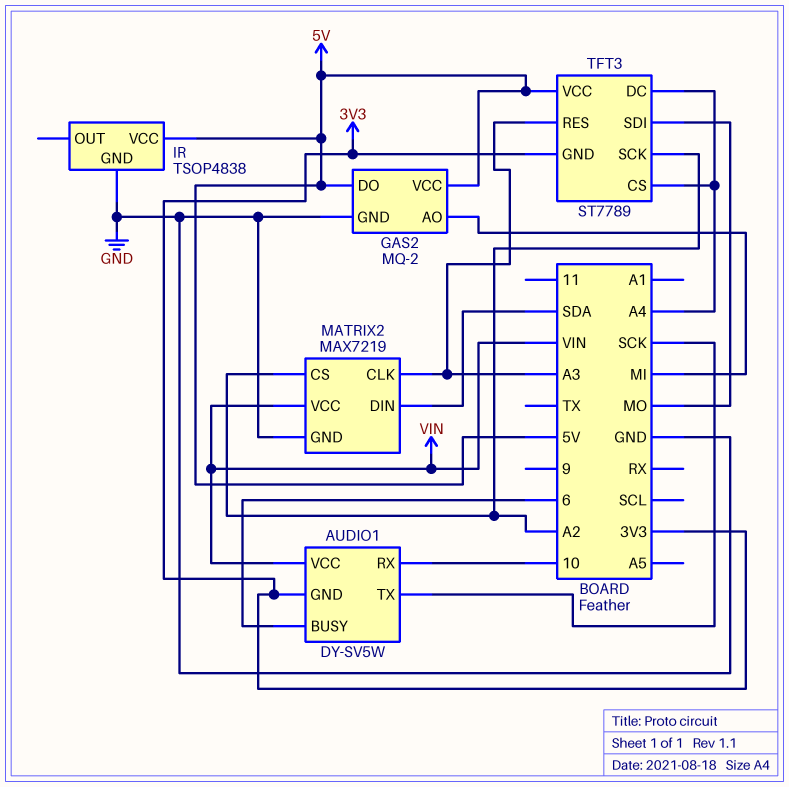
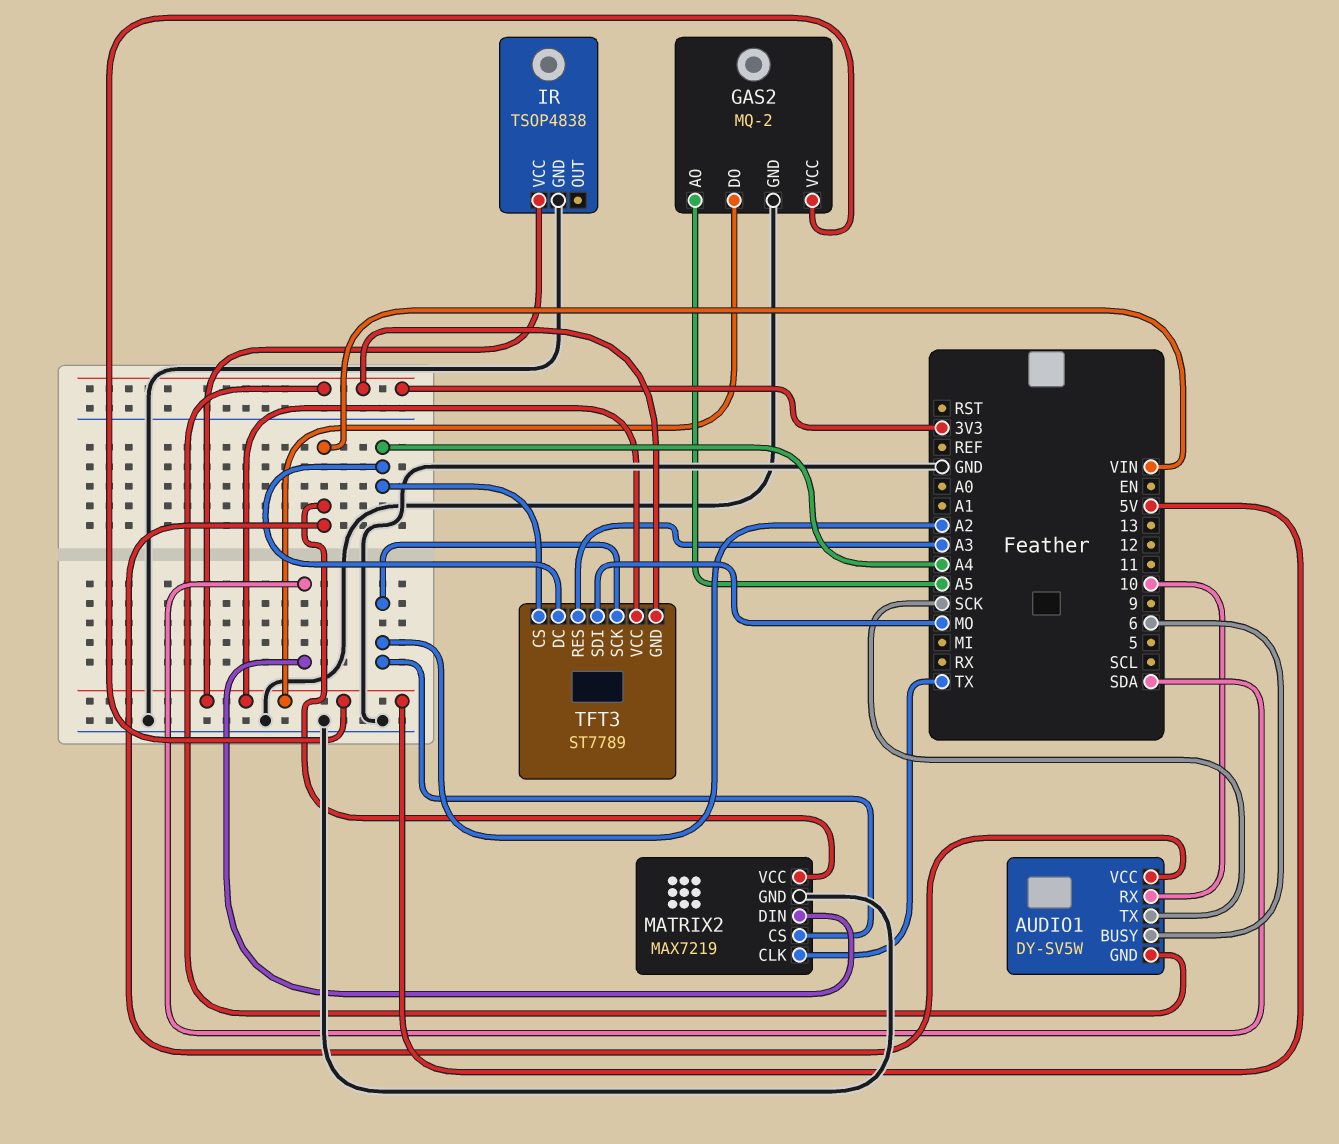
GAS2 pin AO: MI -> A5
MATRIX2 pin CLK: A3 -> TX

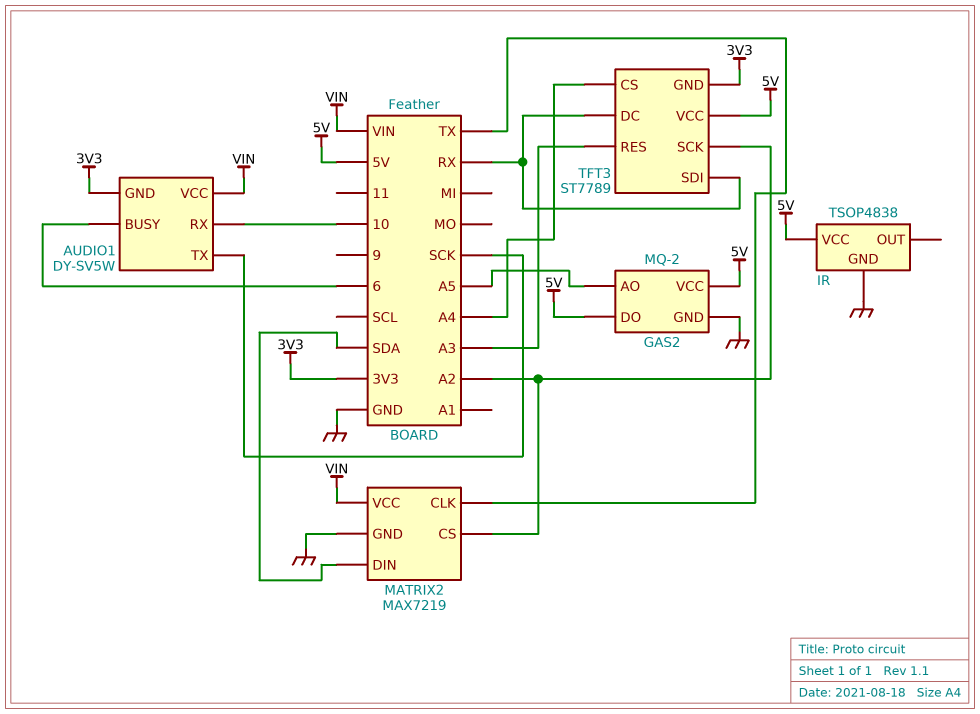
TFT3 pin DC: A4 -> RX
TFT3 pin SDI: MO -> RX

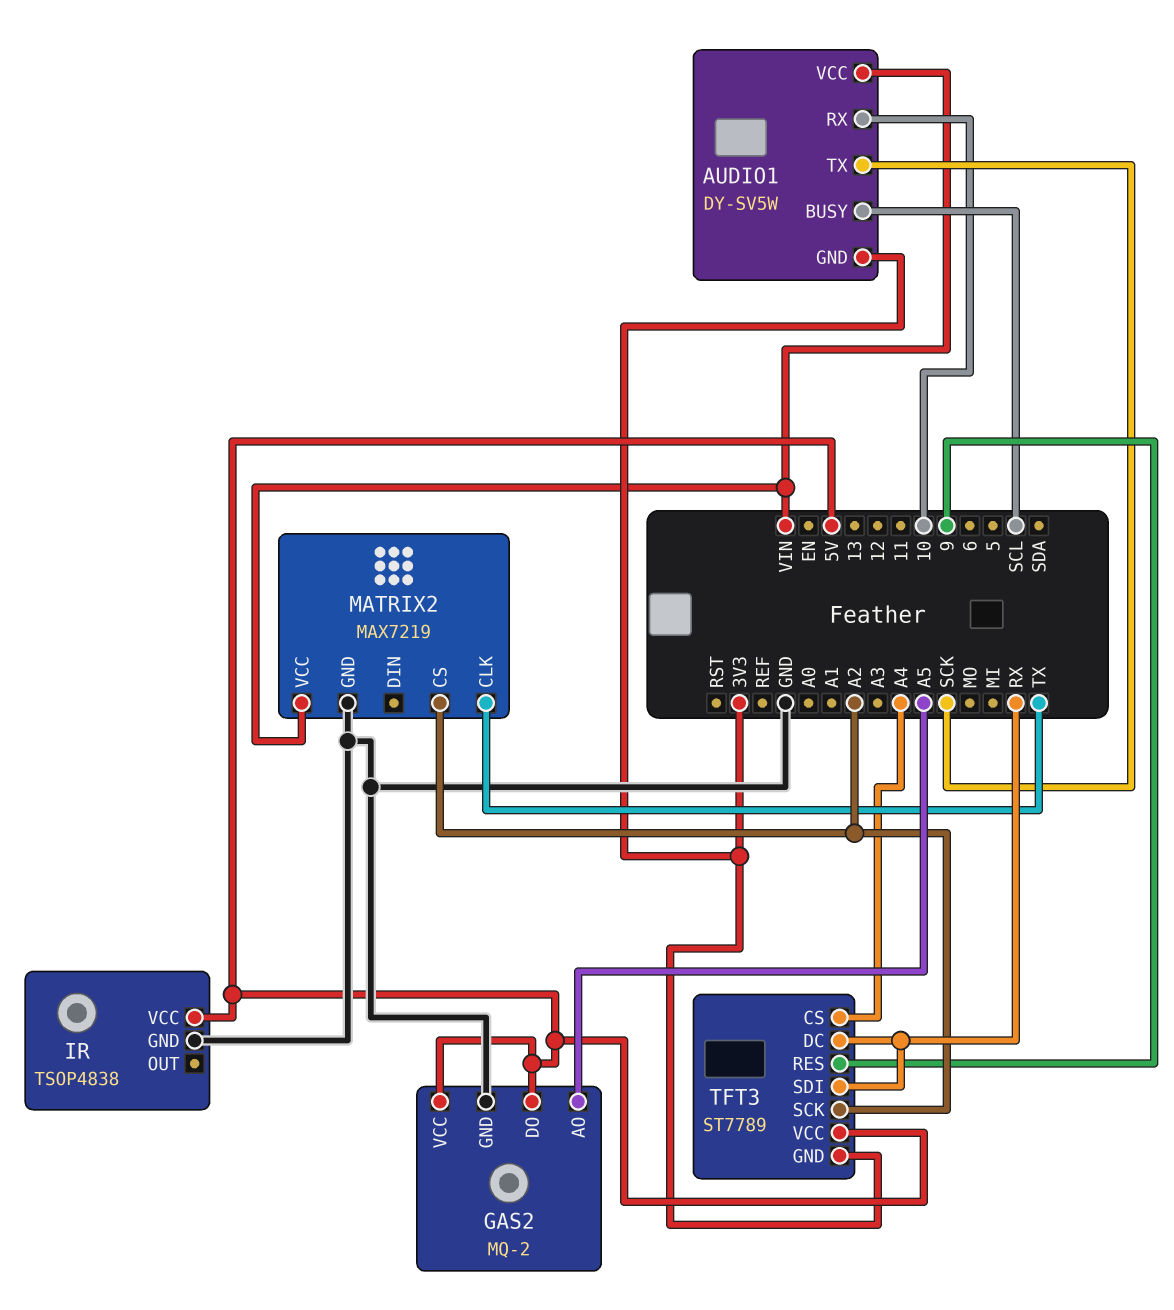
AUDIO1 pin BUSY: 6 -> SCL
MATRIX2 pin DIN: SDA -> none
TFT3 pin RES: A3 -> 9

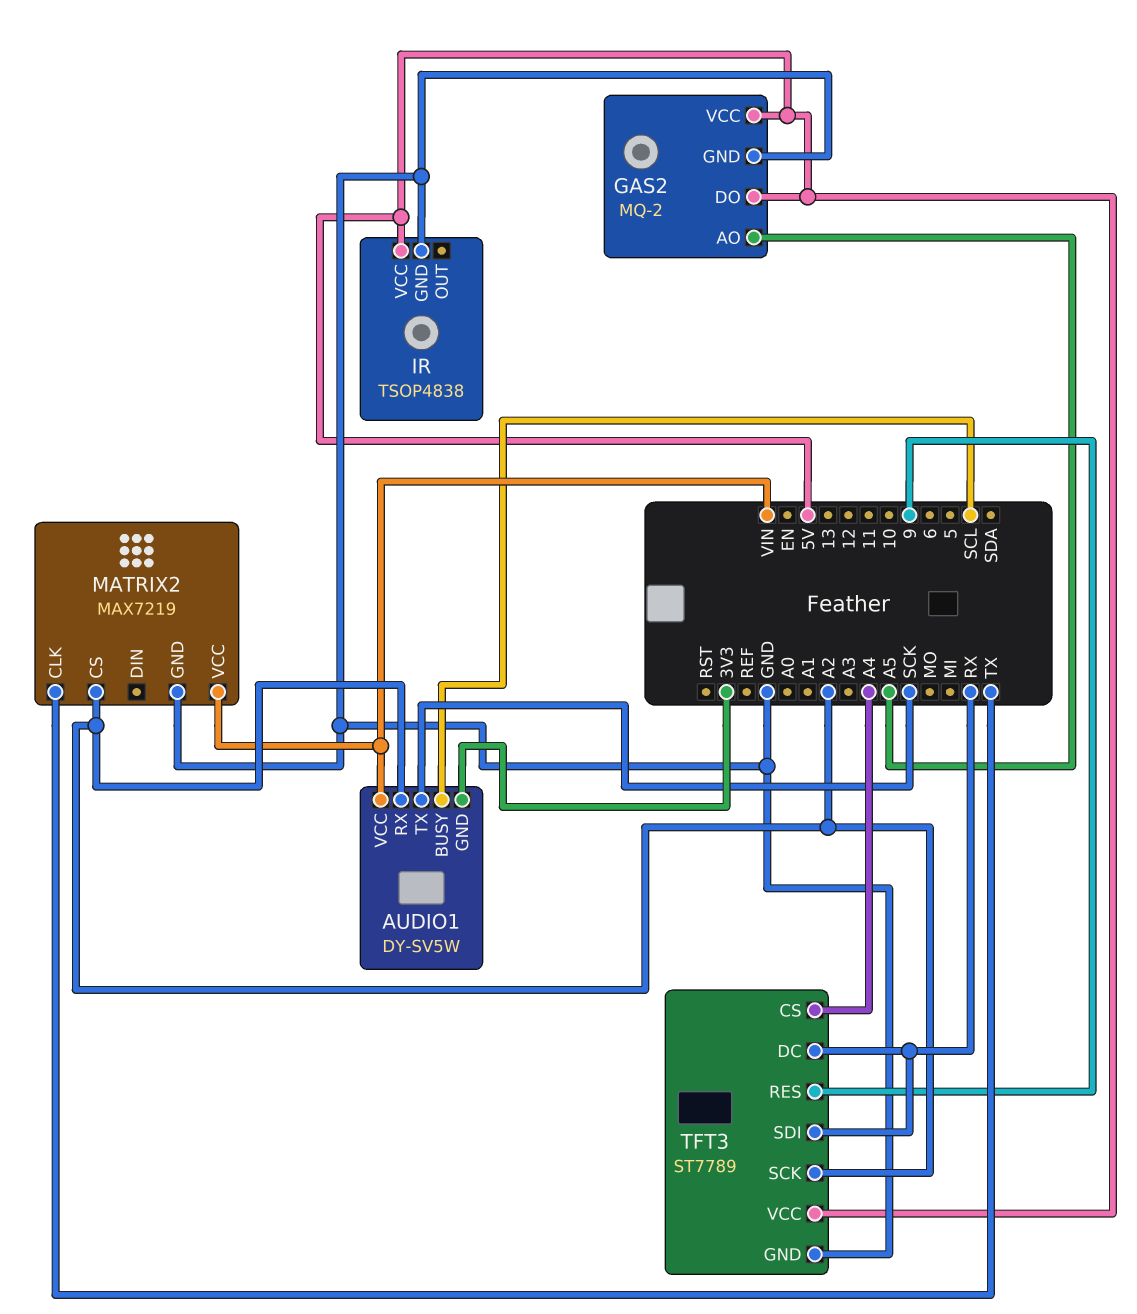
AUDIO1 pin RX: 10 -> A2
TFT3 pin GND: 3V3 -> GND

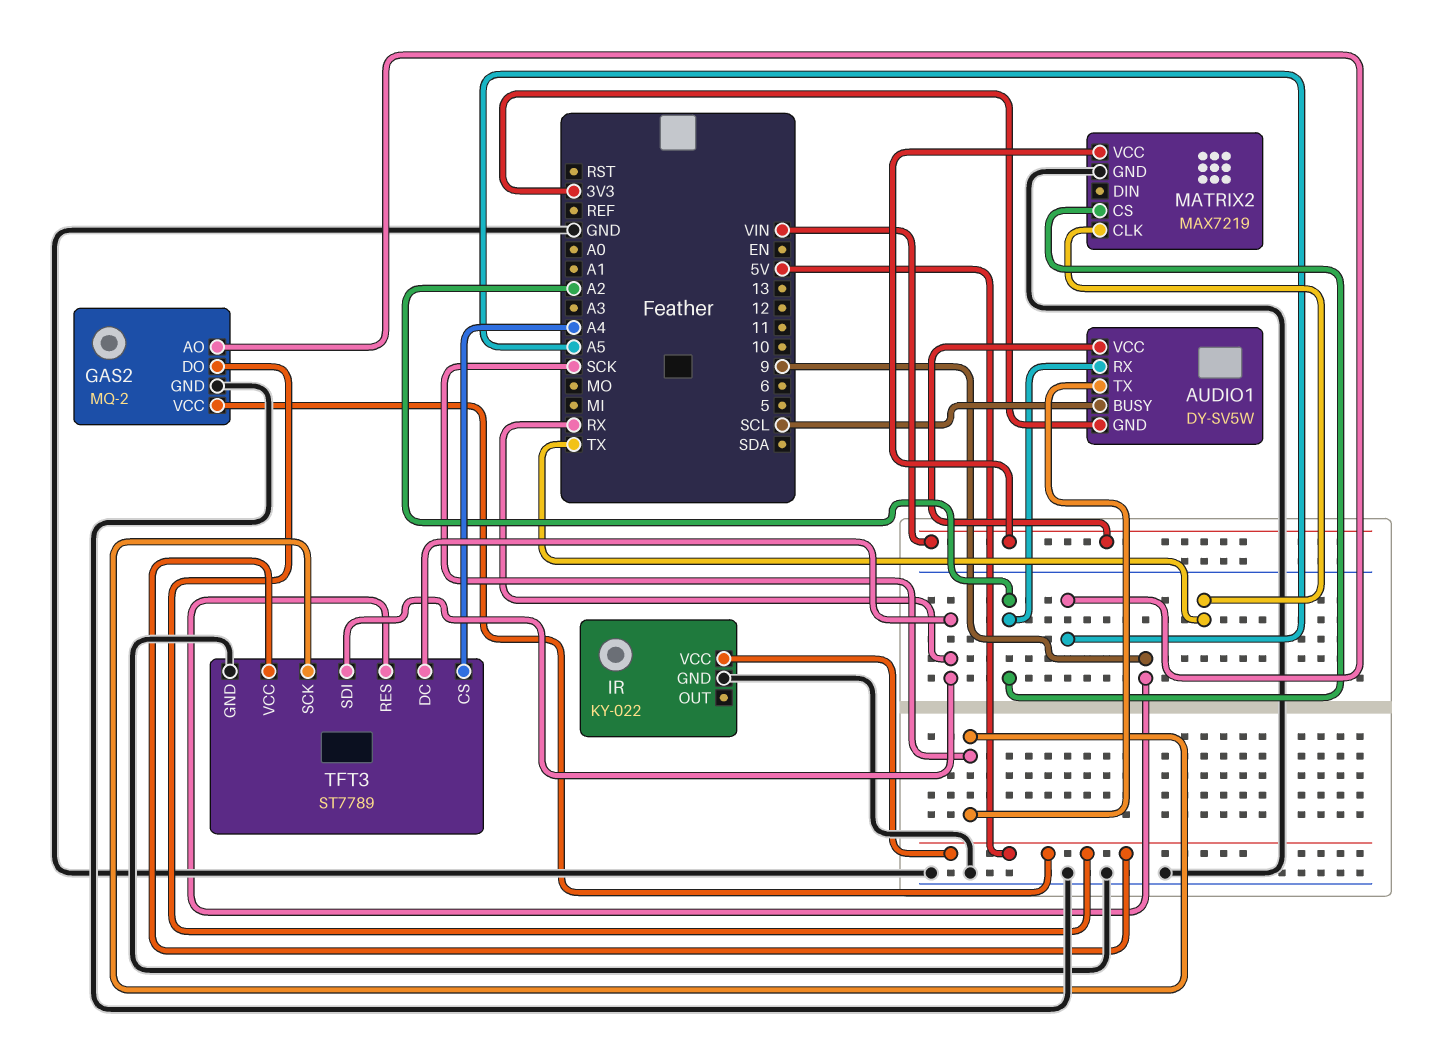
IR: TSOP4838 -> KY-022
TFT3 pin SCK: A2 -> SCK

